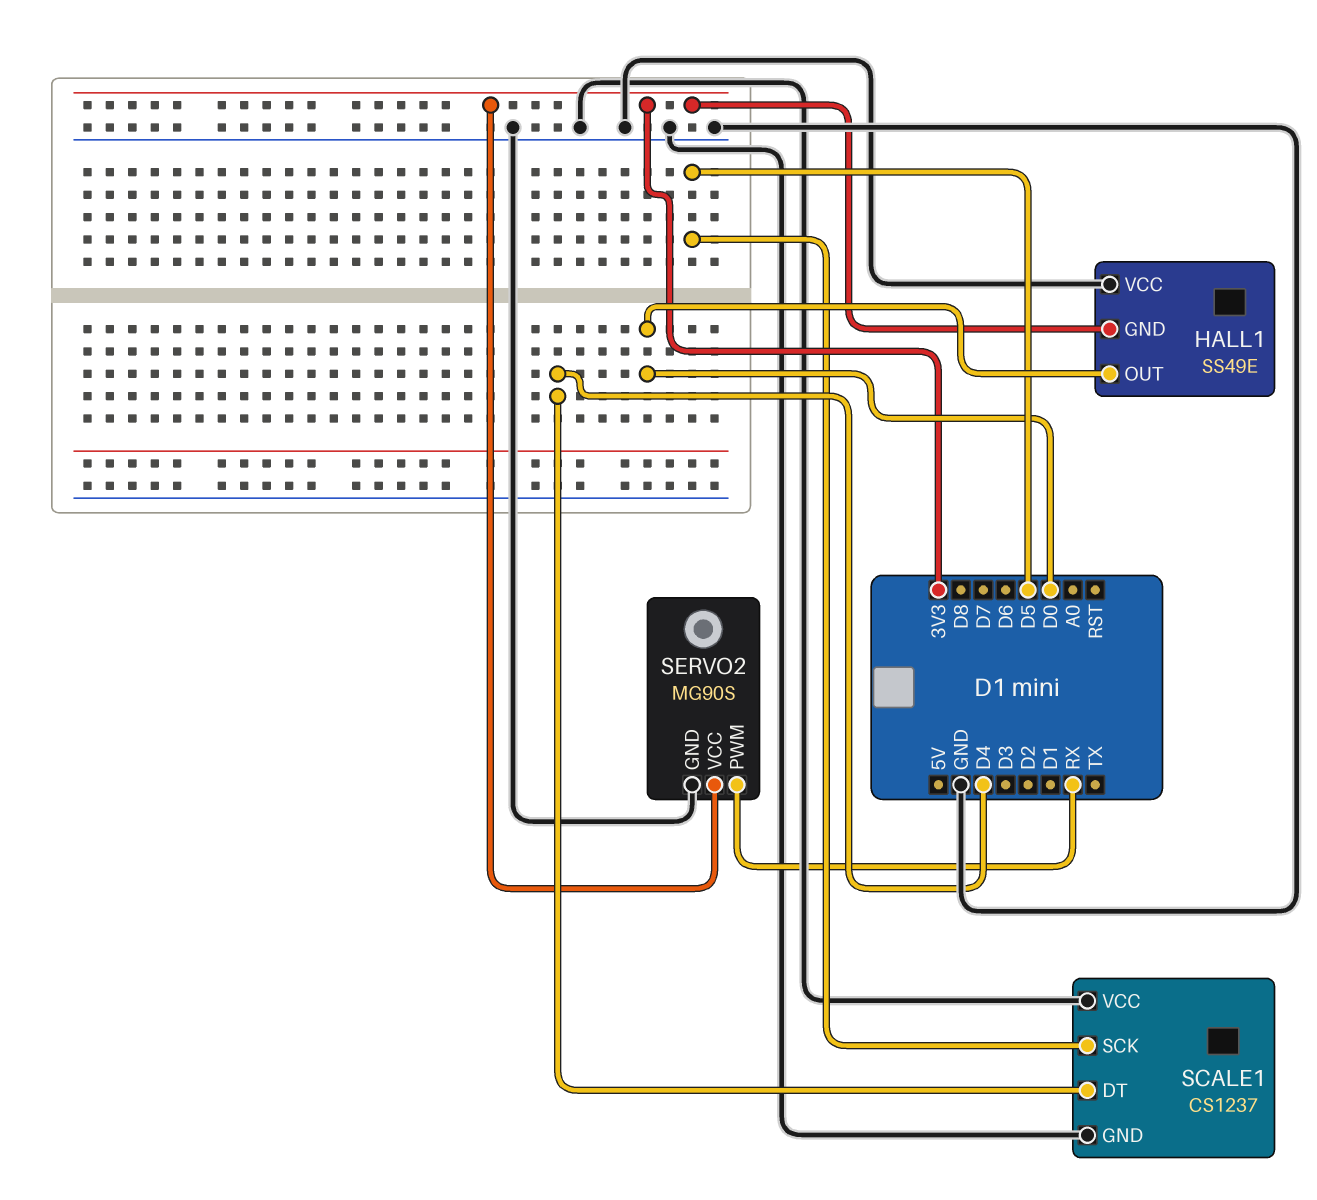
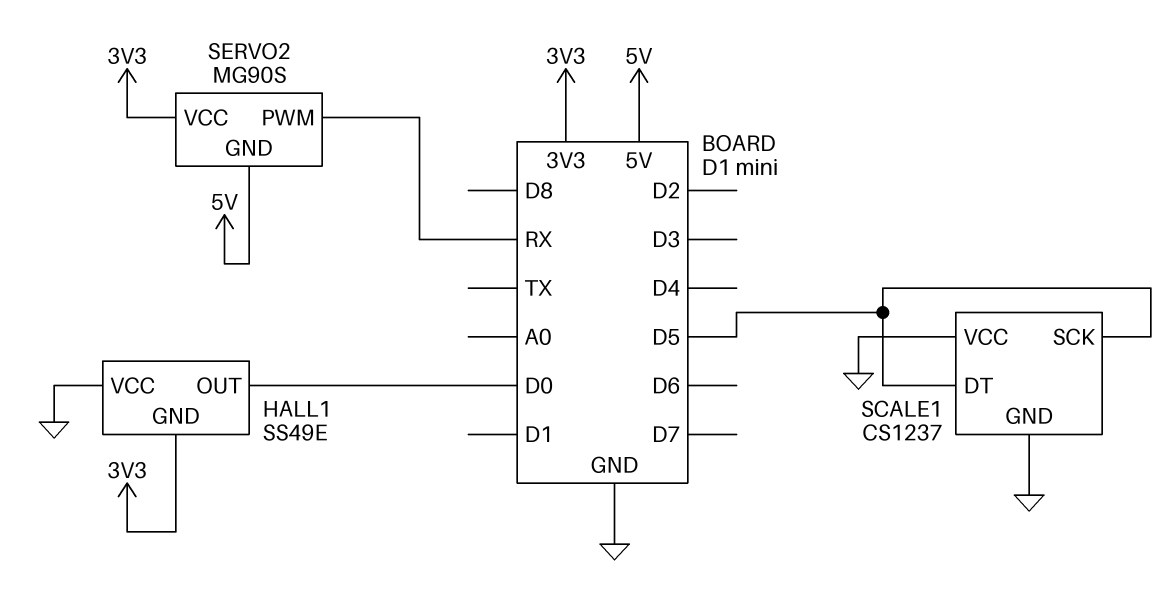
SCALE1 pin DT: D4 -> D5
SERVO2 pin GND: GND -> 5V

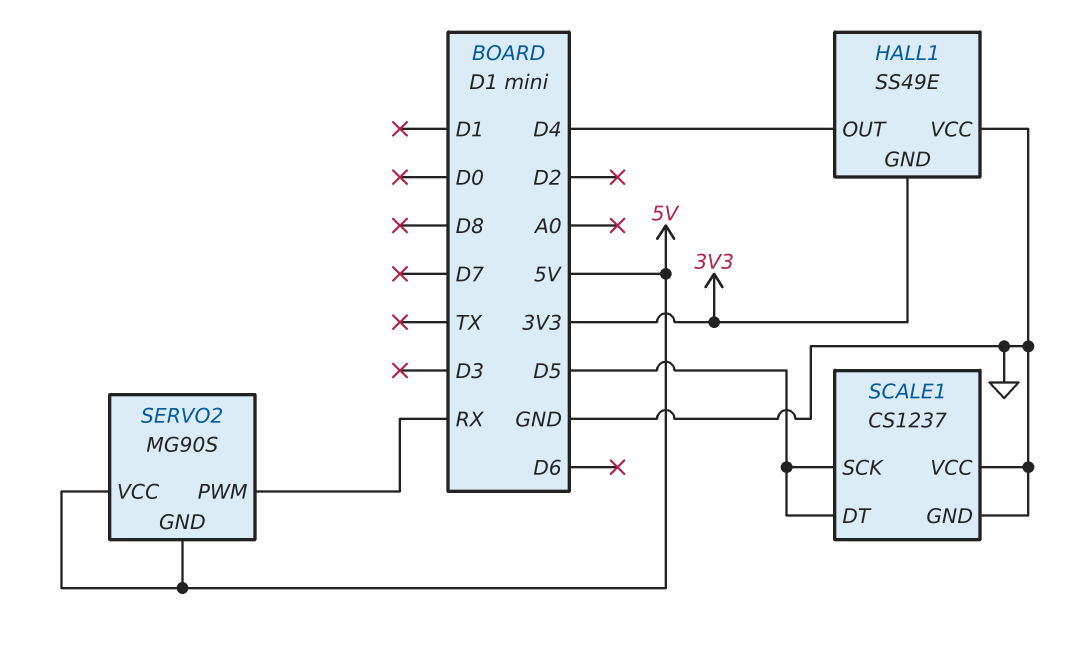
HALL1 pin OUT: D0 -> D4
SERVO2 pin VCC: 3V3 -> 5V

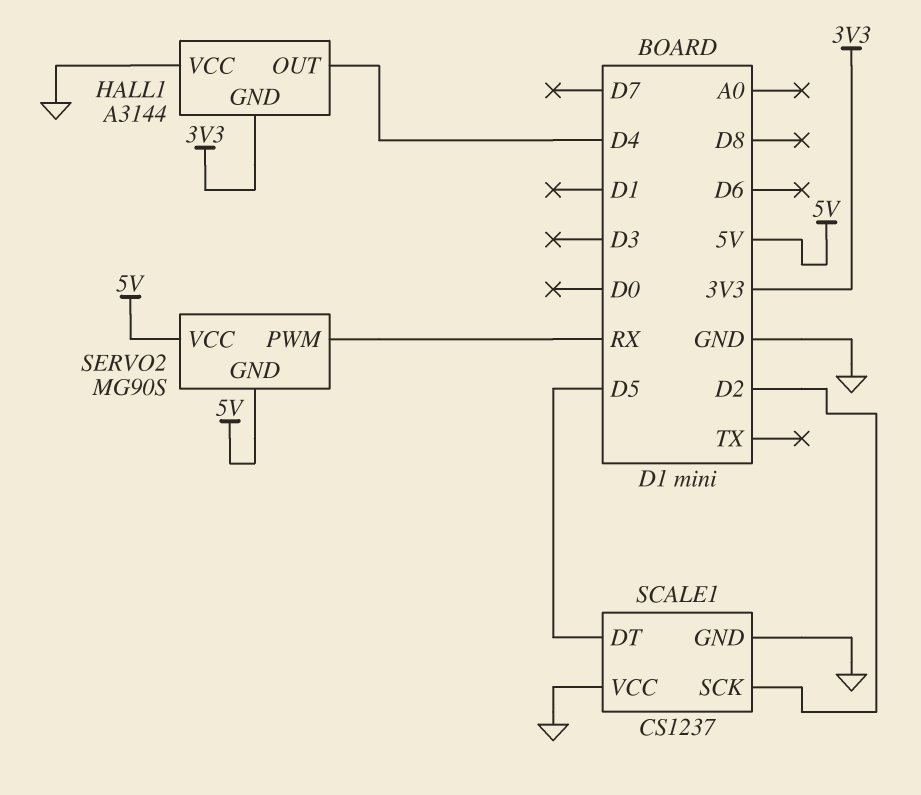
HALL1: SS49E -> A3144
SCALE1 pin SCK: D5 -> D2

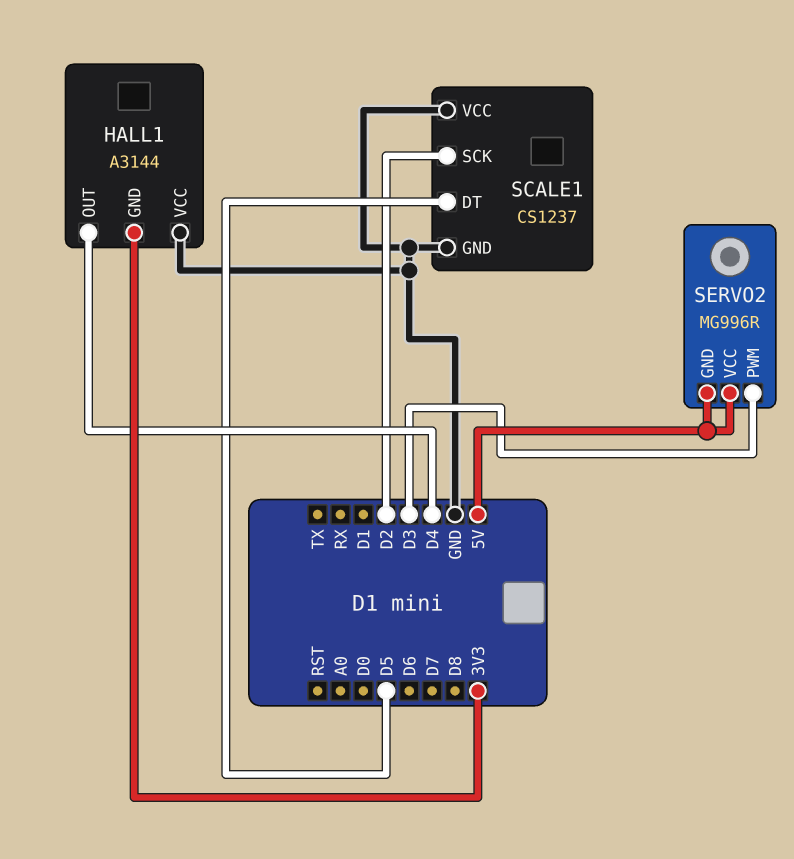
SERVO2: MG90S -> MG996R
SERVO2 pin PWM: RX -> D3

